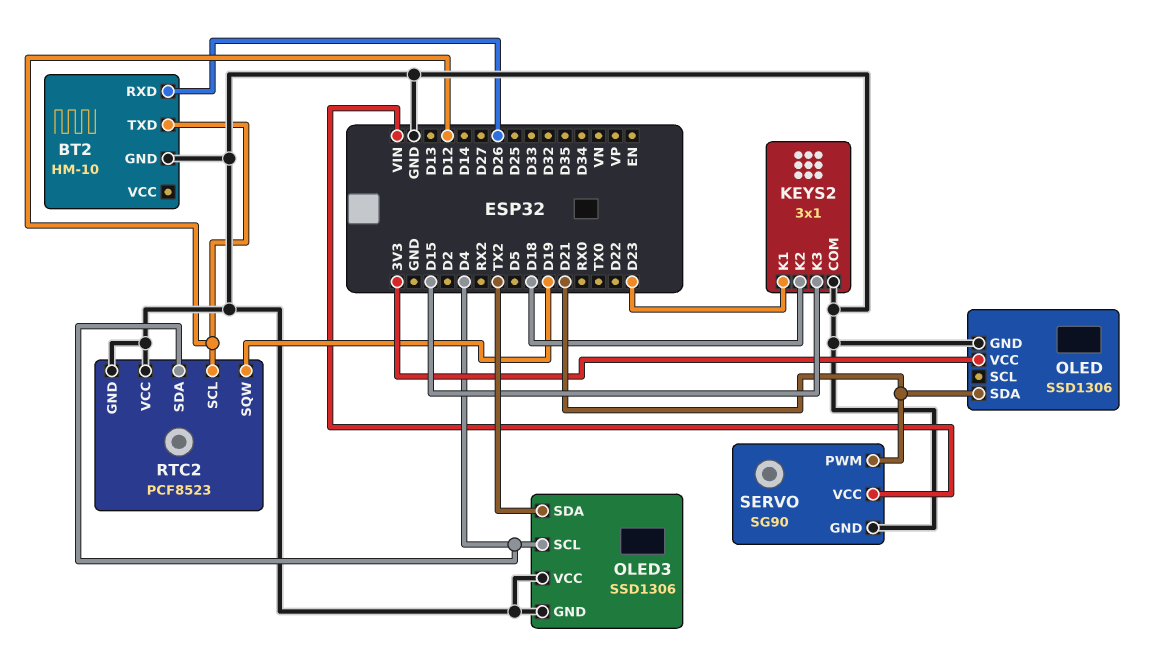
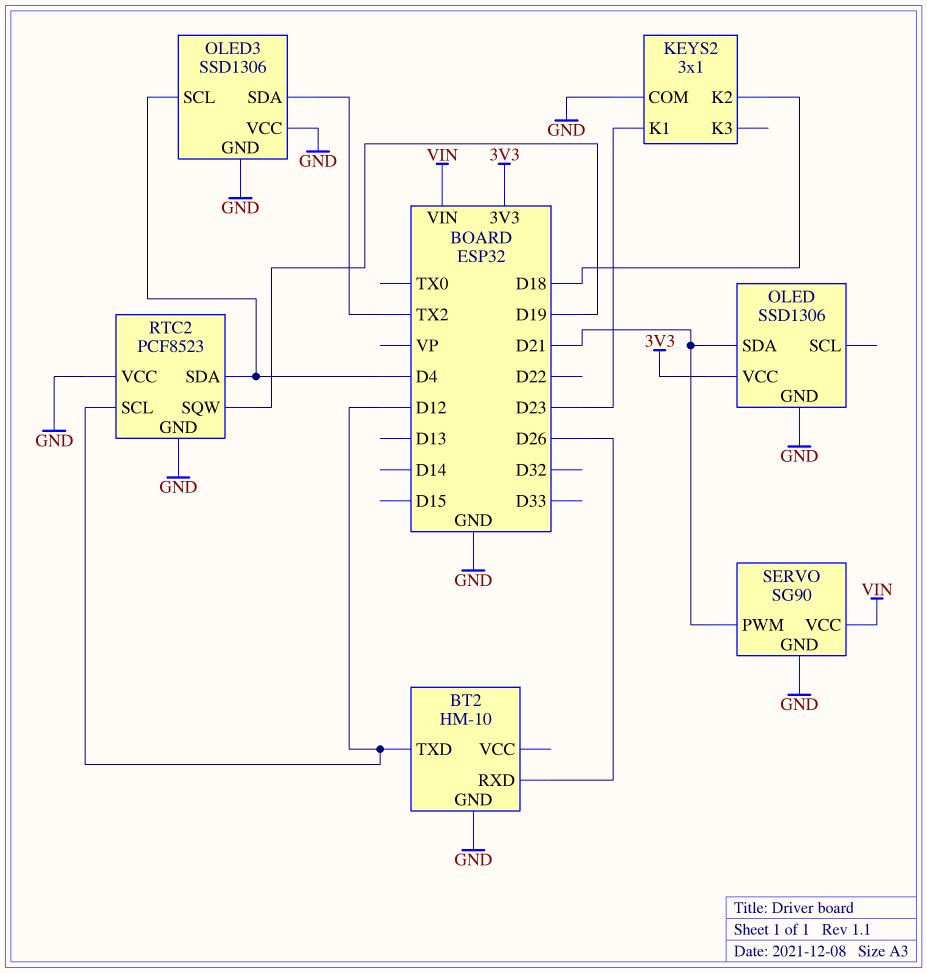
KEYS2 pin K3: D15 -> none

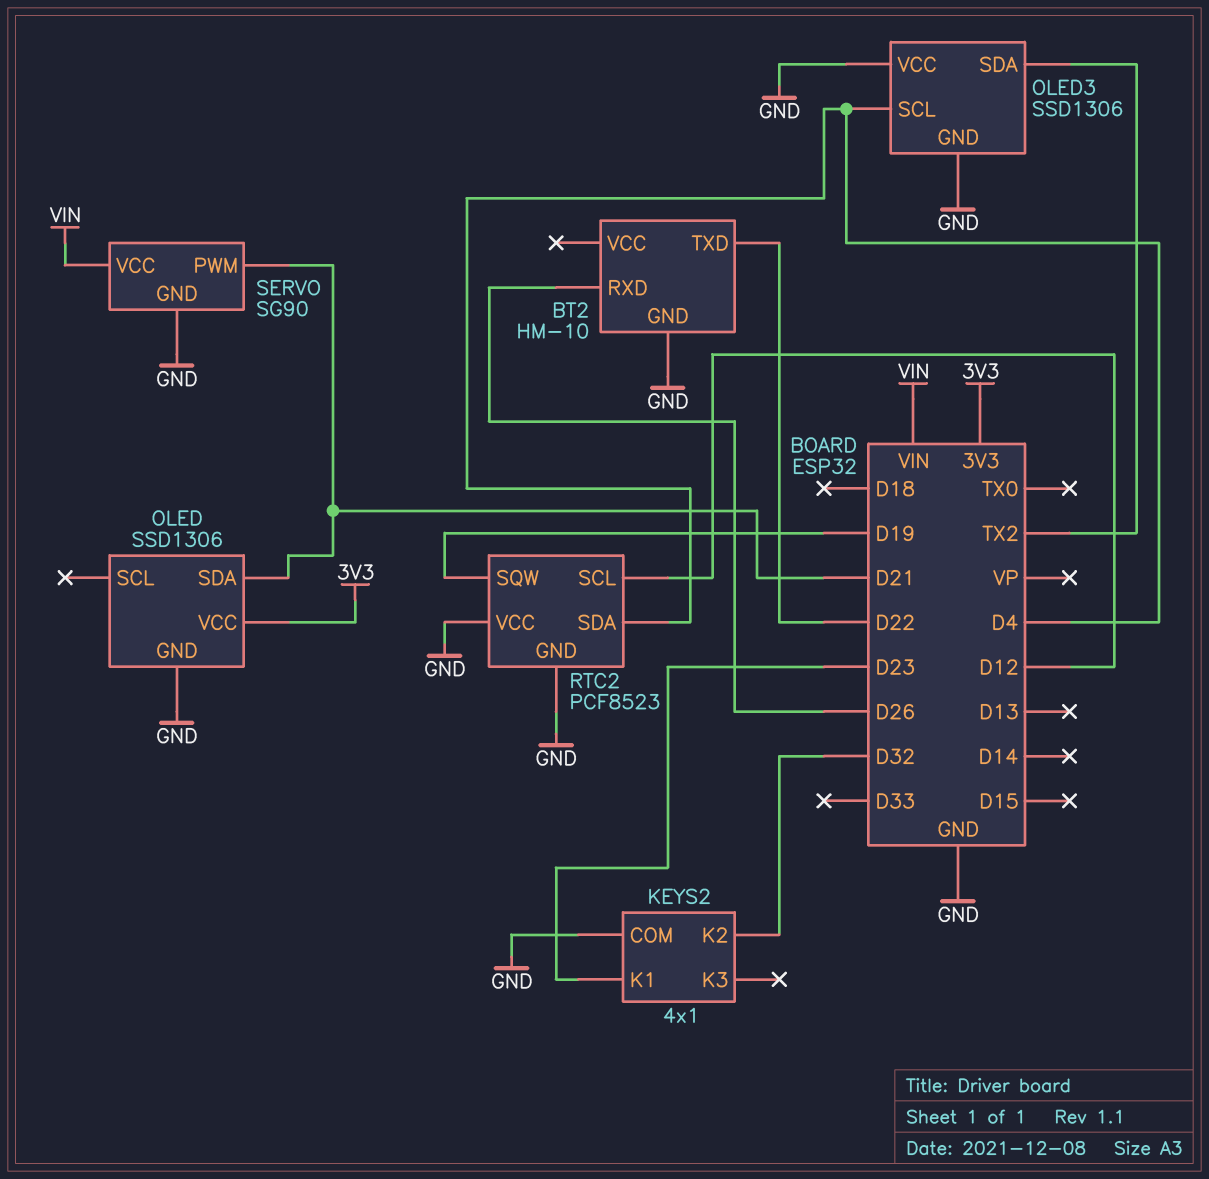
BT2 pin TXD: D12 -> D22
KEYS2: 3x1 -> 4x1
KEYS2 pin K2: D18 -> D32

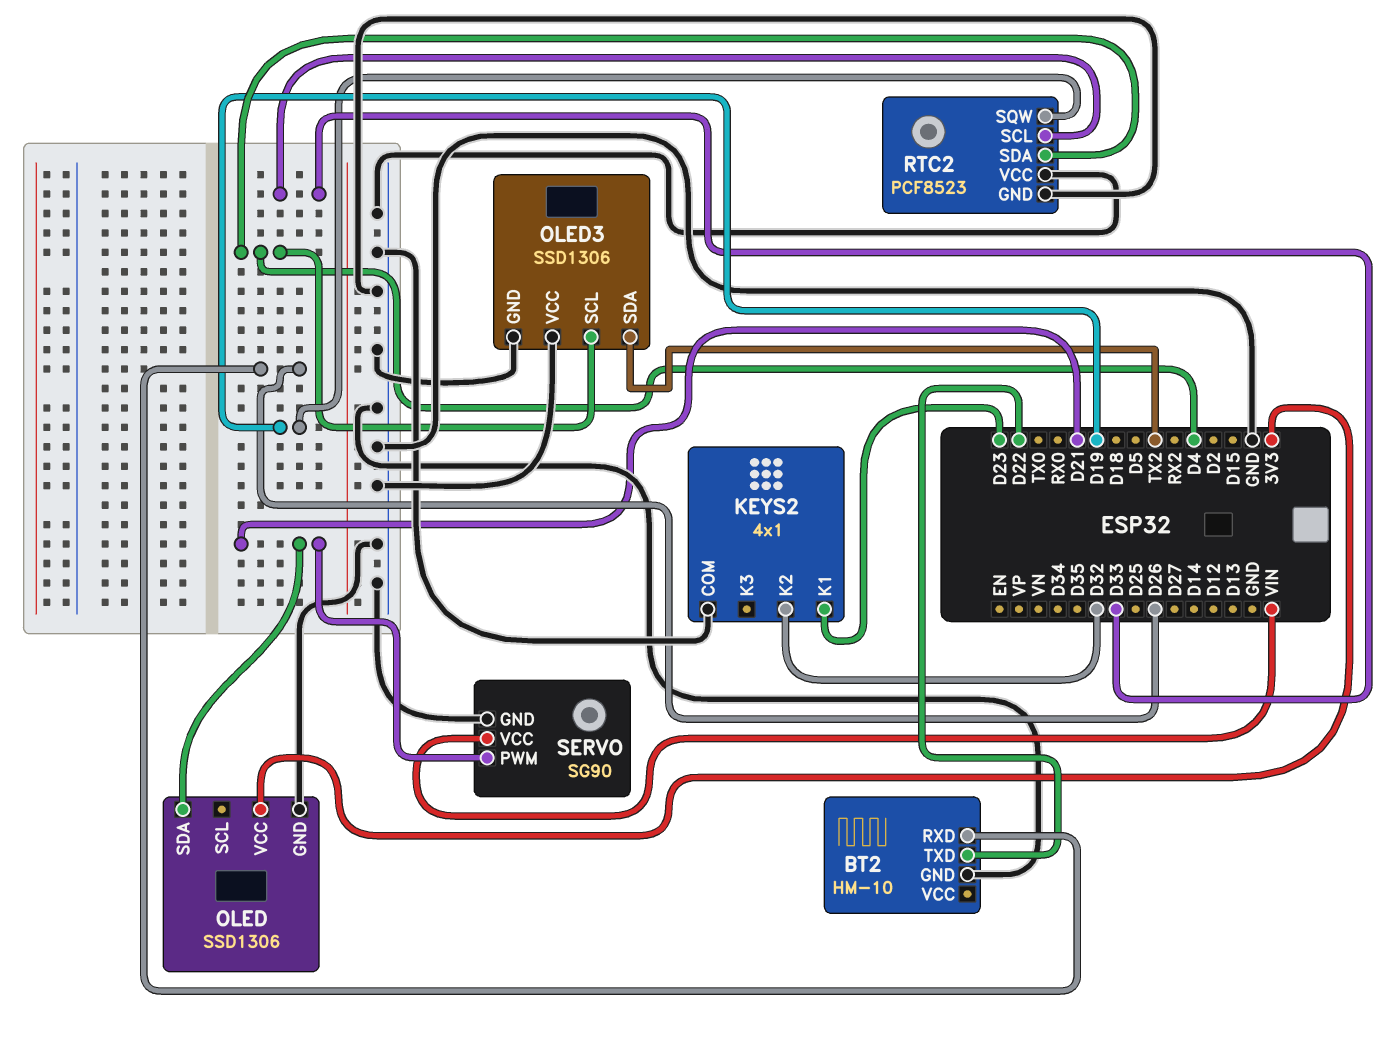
RTC2 pin SCL: D12 -> D33

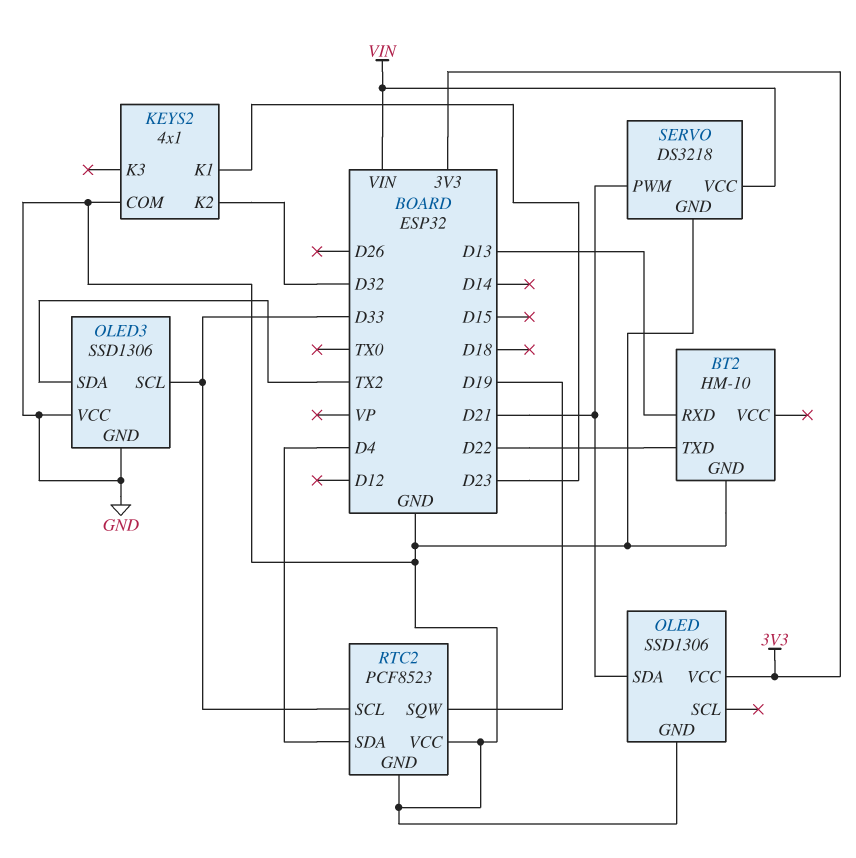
BT2 pin RXD: D26 -> D13
OLED3 pin SCL: D4 -> D33
SERVO: SG90 -> DS3218

